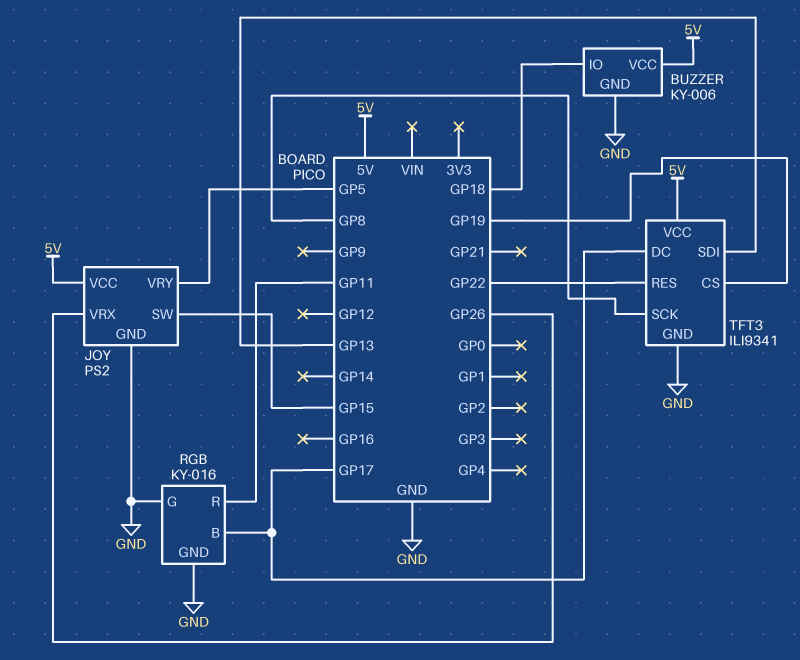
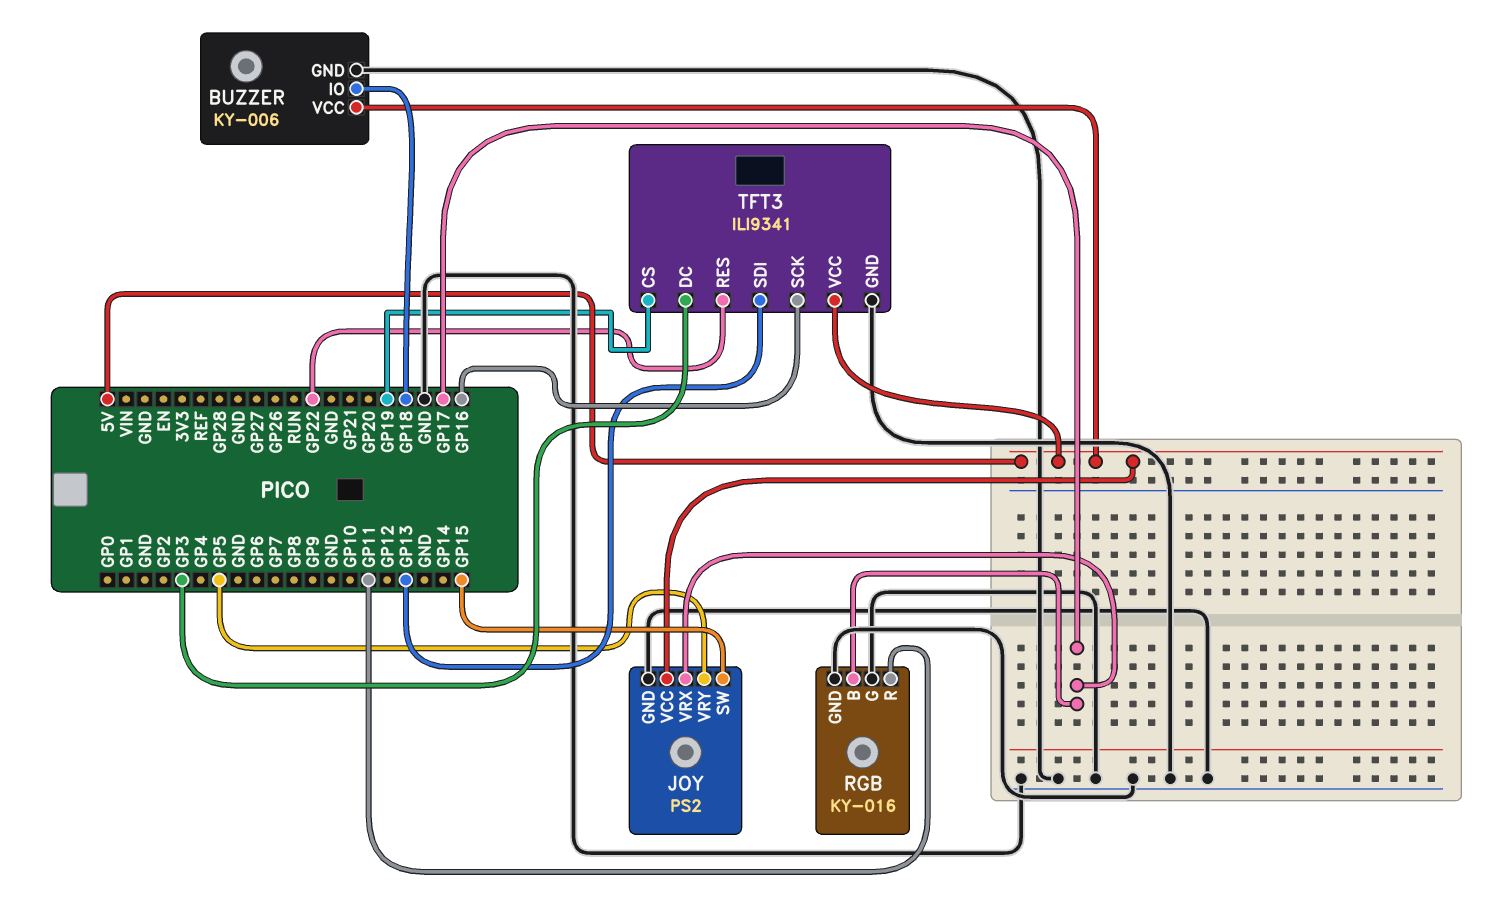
JOY pin VRX: GP26 -> GP17
TFT3 pin DC: GP17 -> GP3
TFT3 pin SCK: GP8 -> GP16

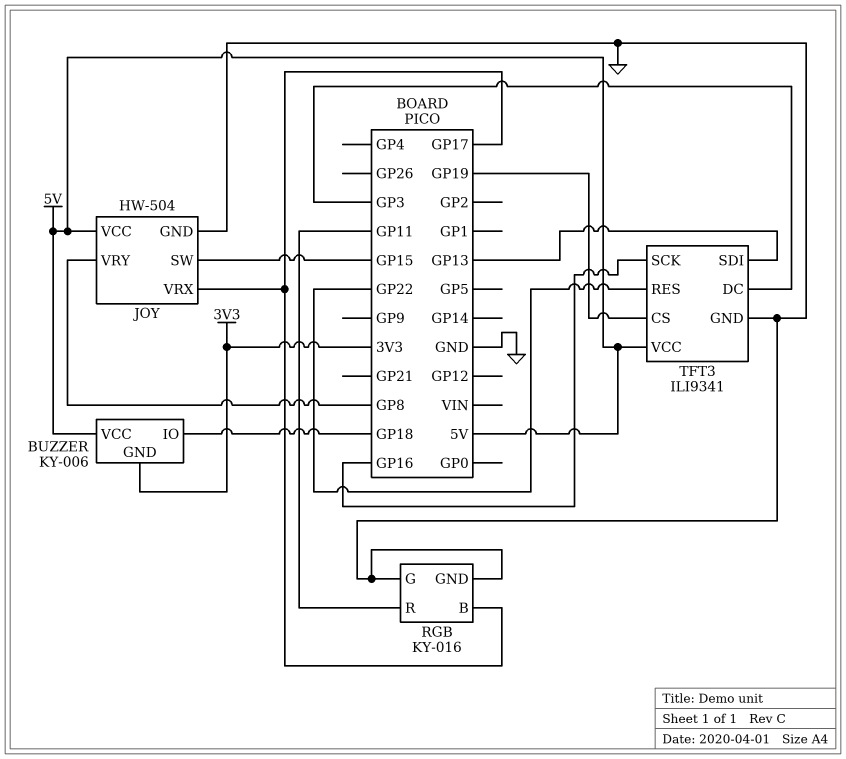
BUZZER pin GND: GND -> 3V3
JOY: PS2 -> HW-504
JOY pin VRY: GP5 -> GP8

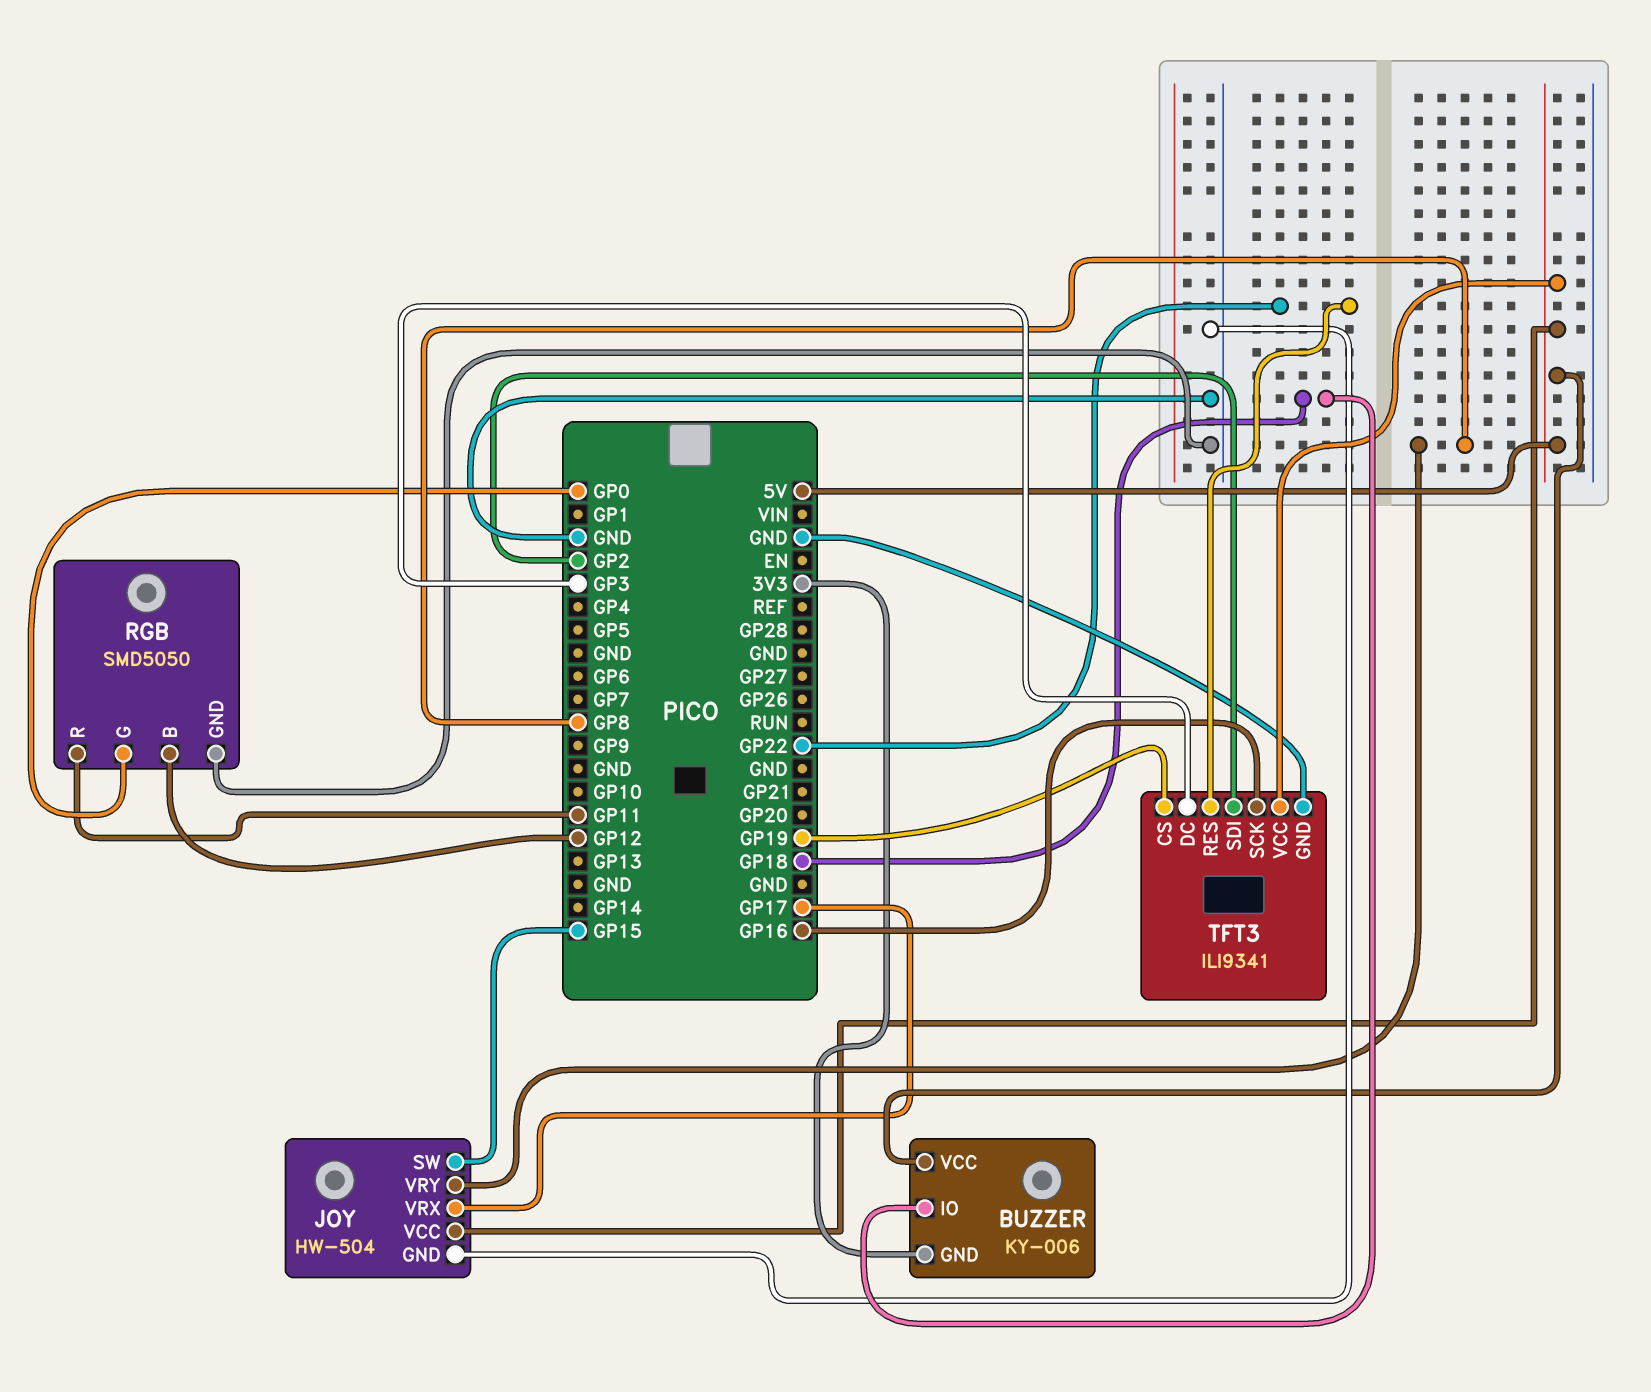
RGB: KY-016 -> SMD5050
RGB pin B: GP17 -> GP12
RGB pin G: GND -> GP0
TFT3 pin SDI: GP13 -> GP2

